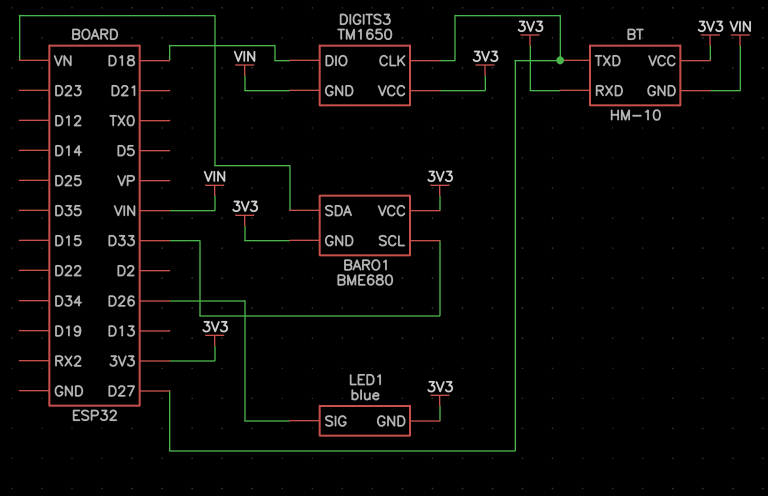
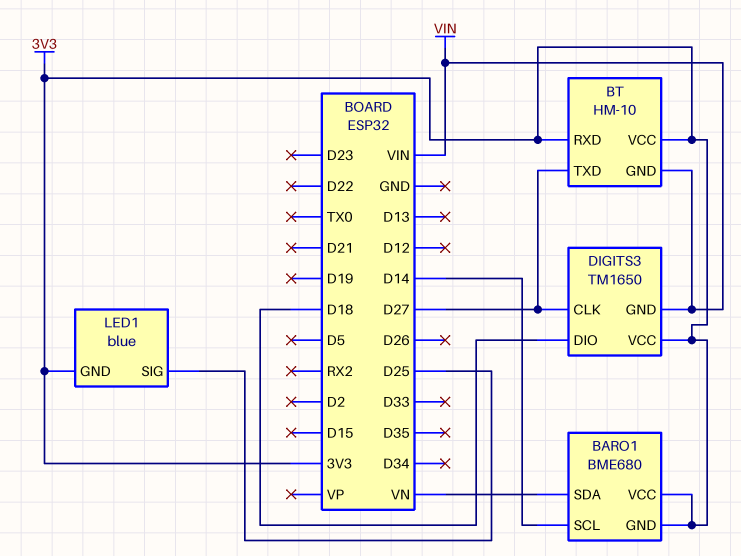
BARO1 pin SCL: D33 -> D14
LED1 pin SIG: D26 -> D25

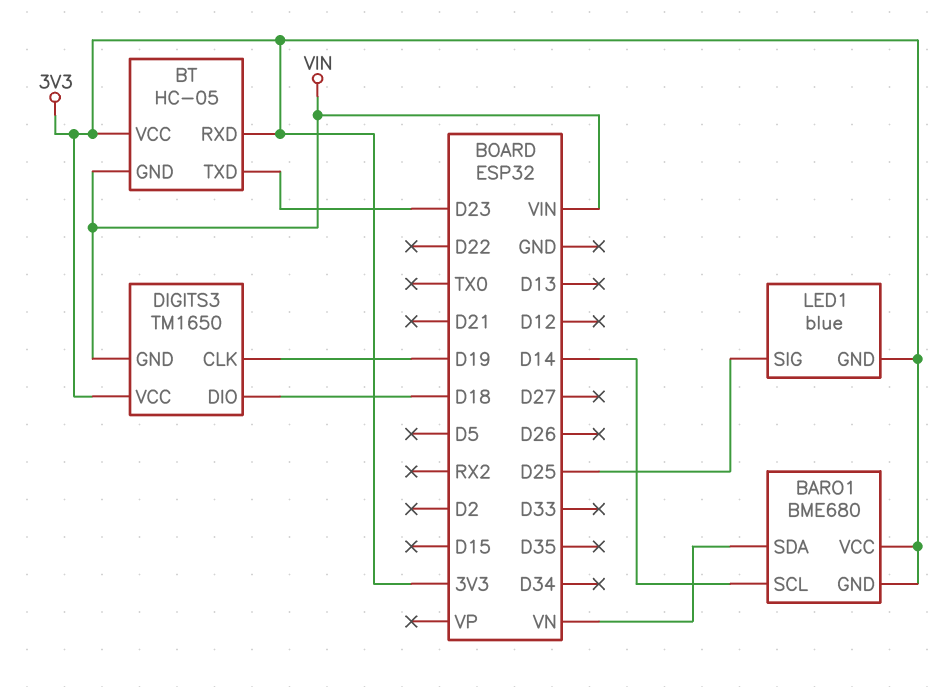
BT: HM-10 -> HC-05
BT pin TXD: D27 -> D23
DIGITS3 pin CLK: D27 -> D19

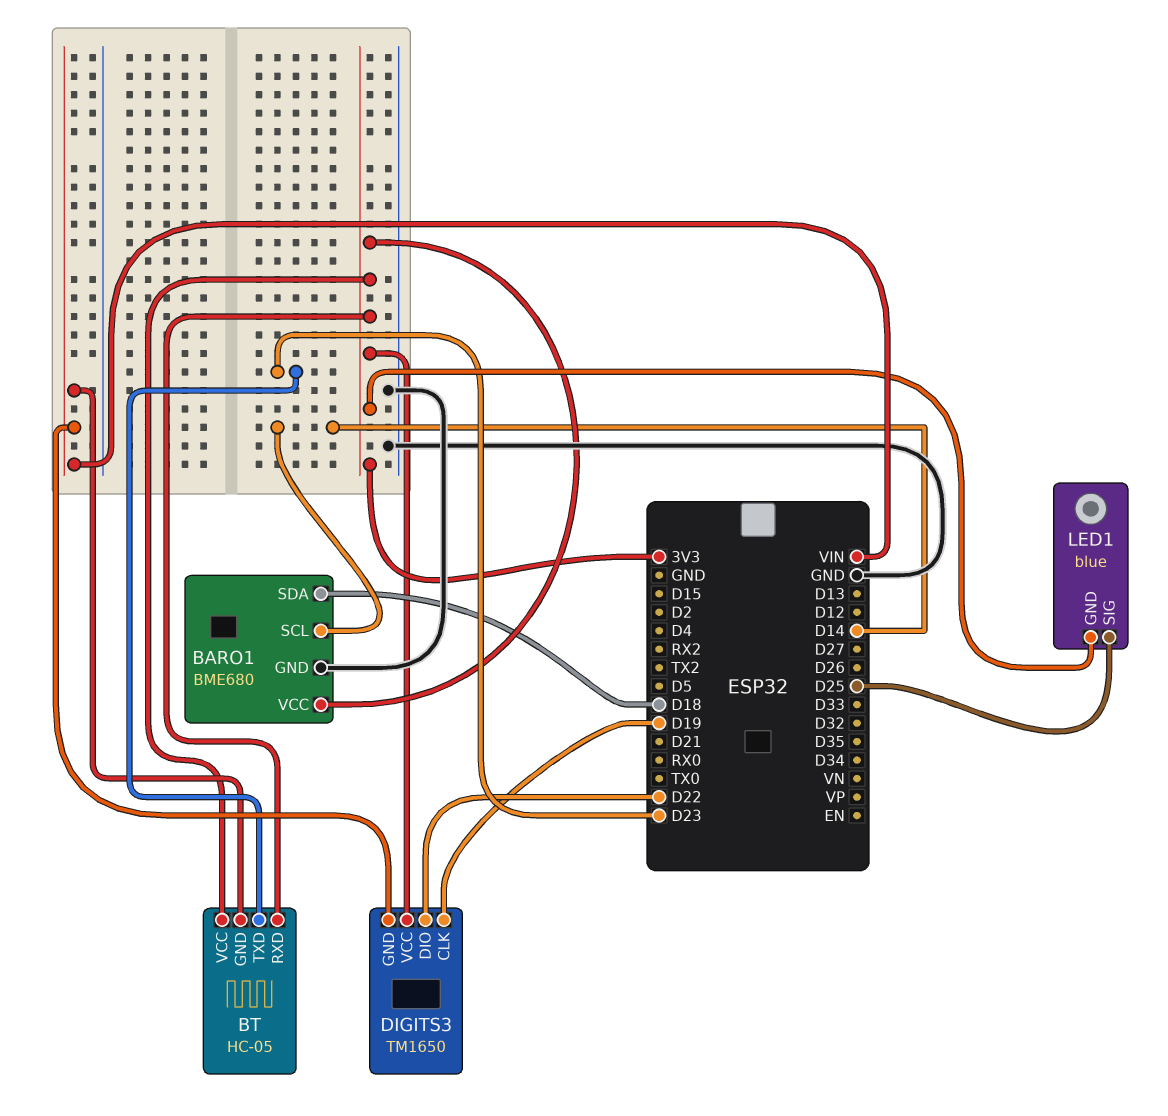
BARO1 pin GND: 3V3 -> GND
BARO1 pin SDA: VN -> D18
DIGITS3 pin DIO: D18 -> D22

